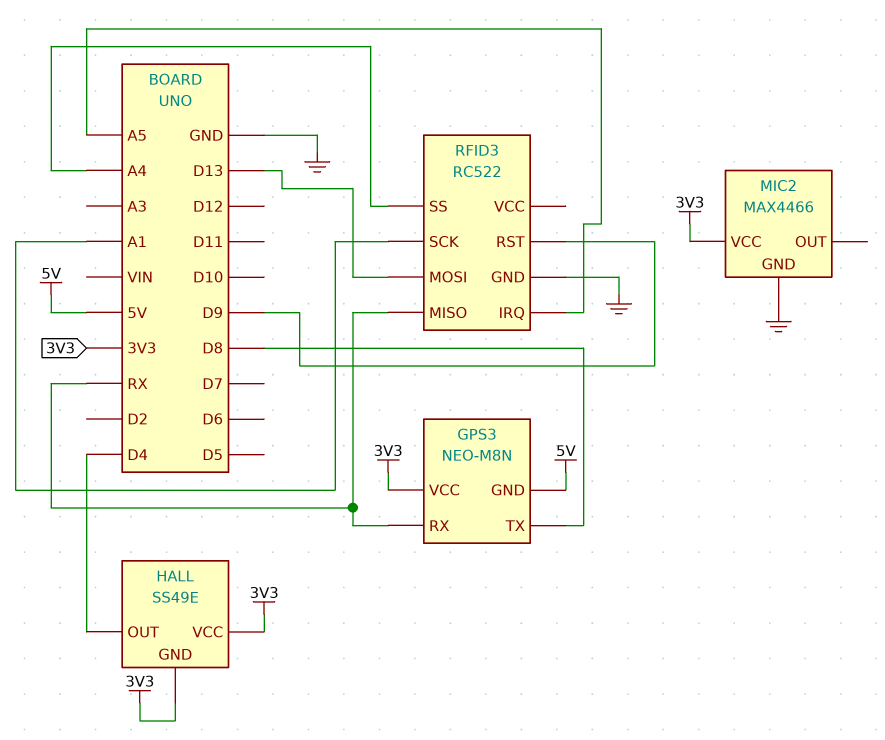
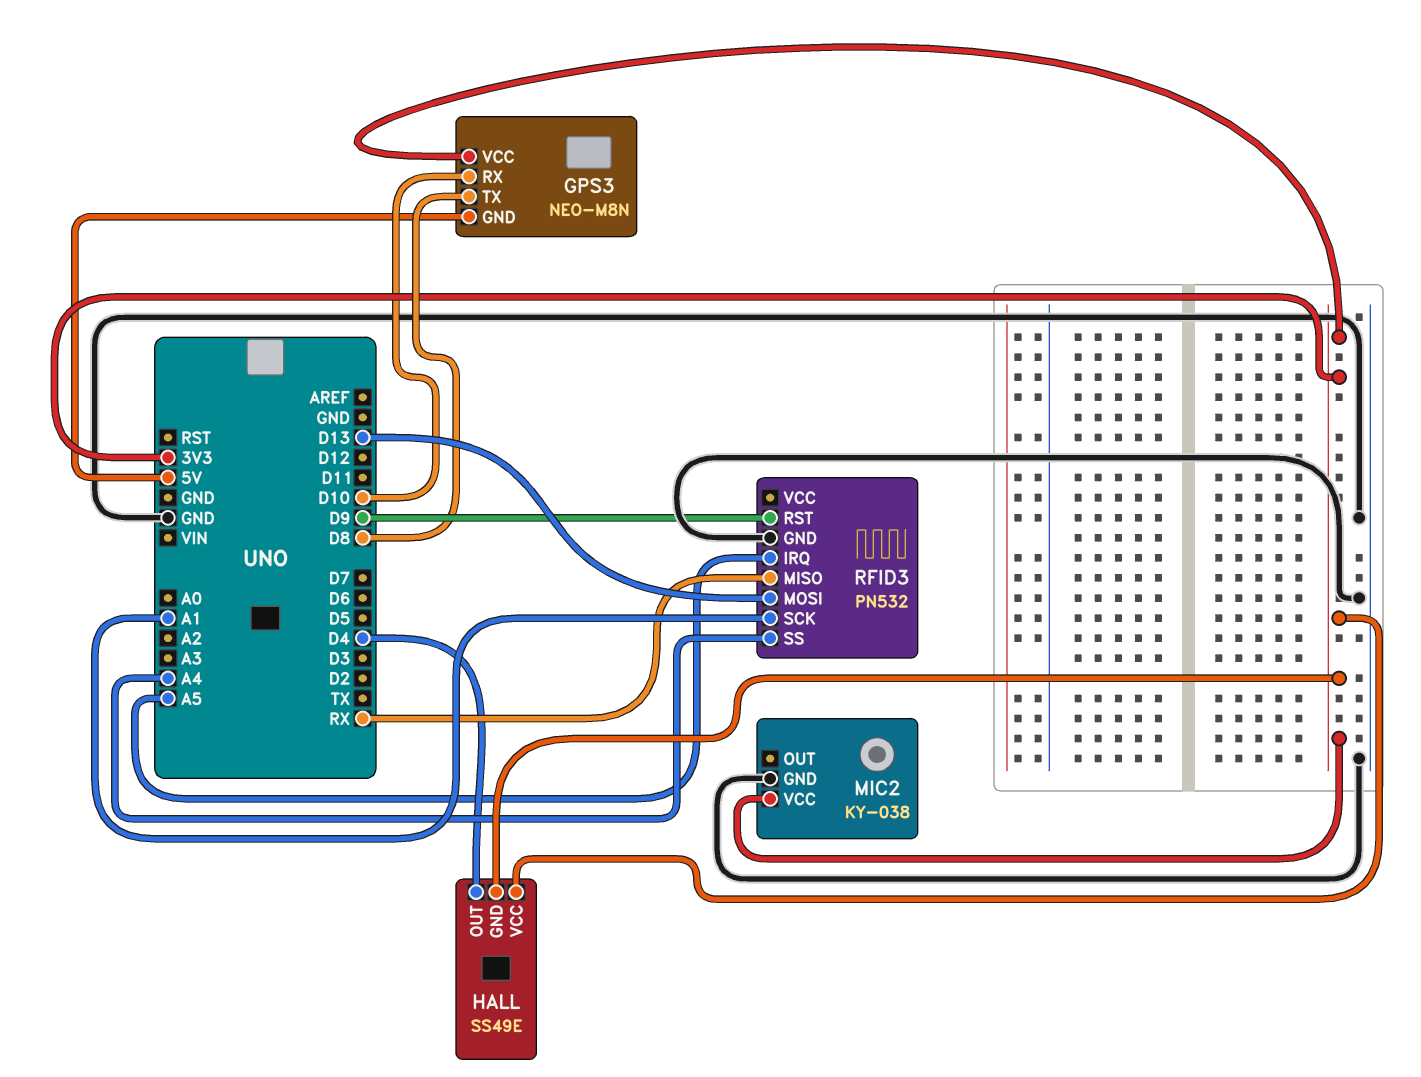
GPS3 pin RX: RX -> D10
MIC2: MAX4466 -> KY-038
RFID3: RC522 -> PN532

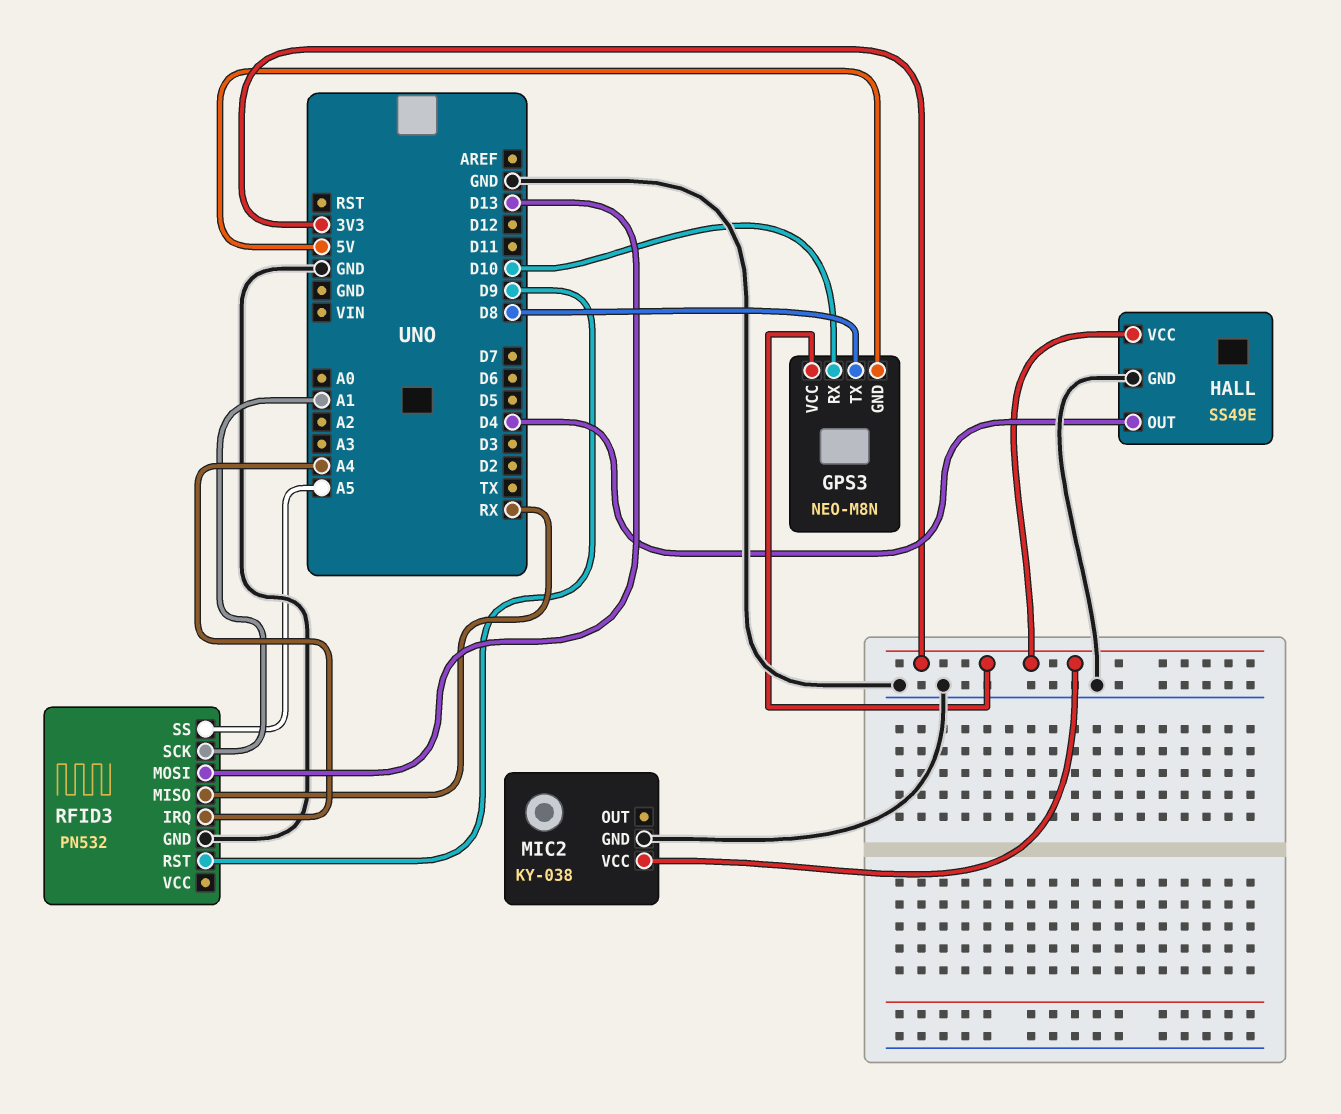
HALL pin GND: 3V3 -> GND
RFID3 pin IRQ: A5 -> A4
RFID3 pin SS: A4 -> A5

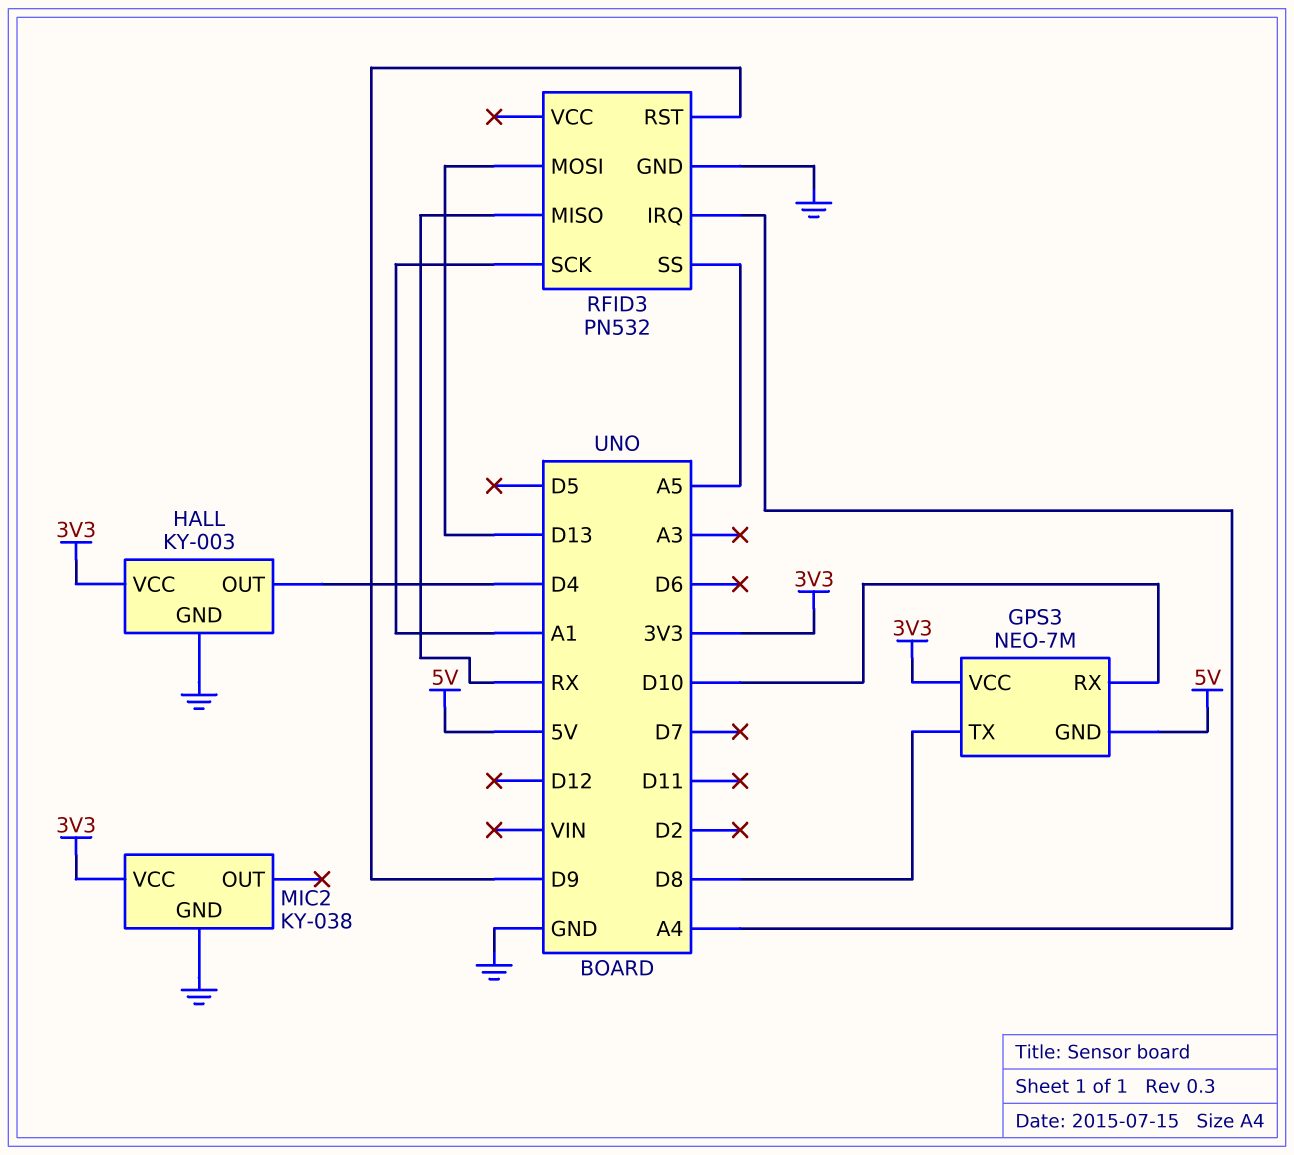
GPS3: NEO-M8N -> NEO-7M
HALL: SS49E -> KY-003

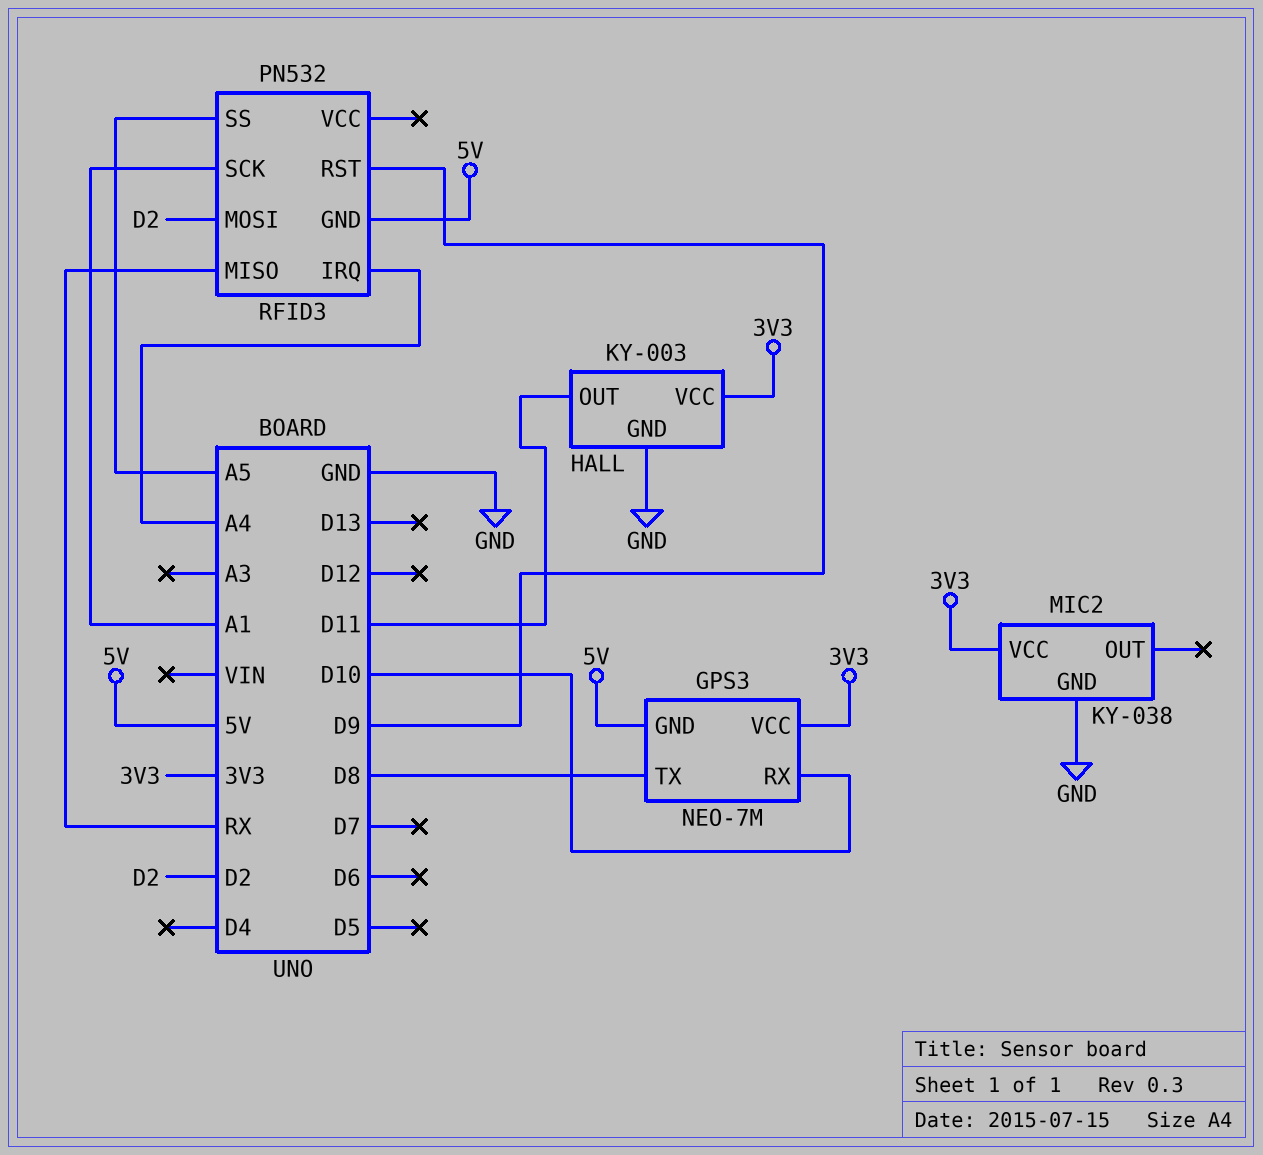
HALL pin OUT: D4 -> D11
RFID3 pin GND: GND -> 5V
RFID3 pin MOSI: D13 -> D2

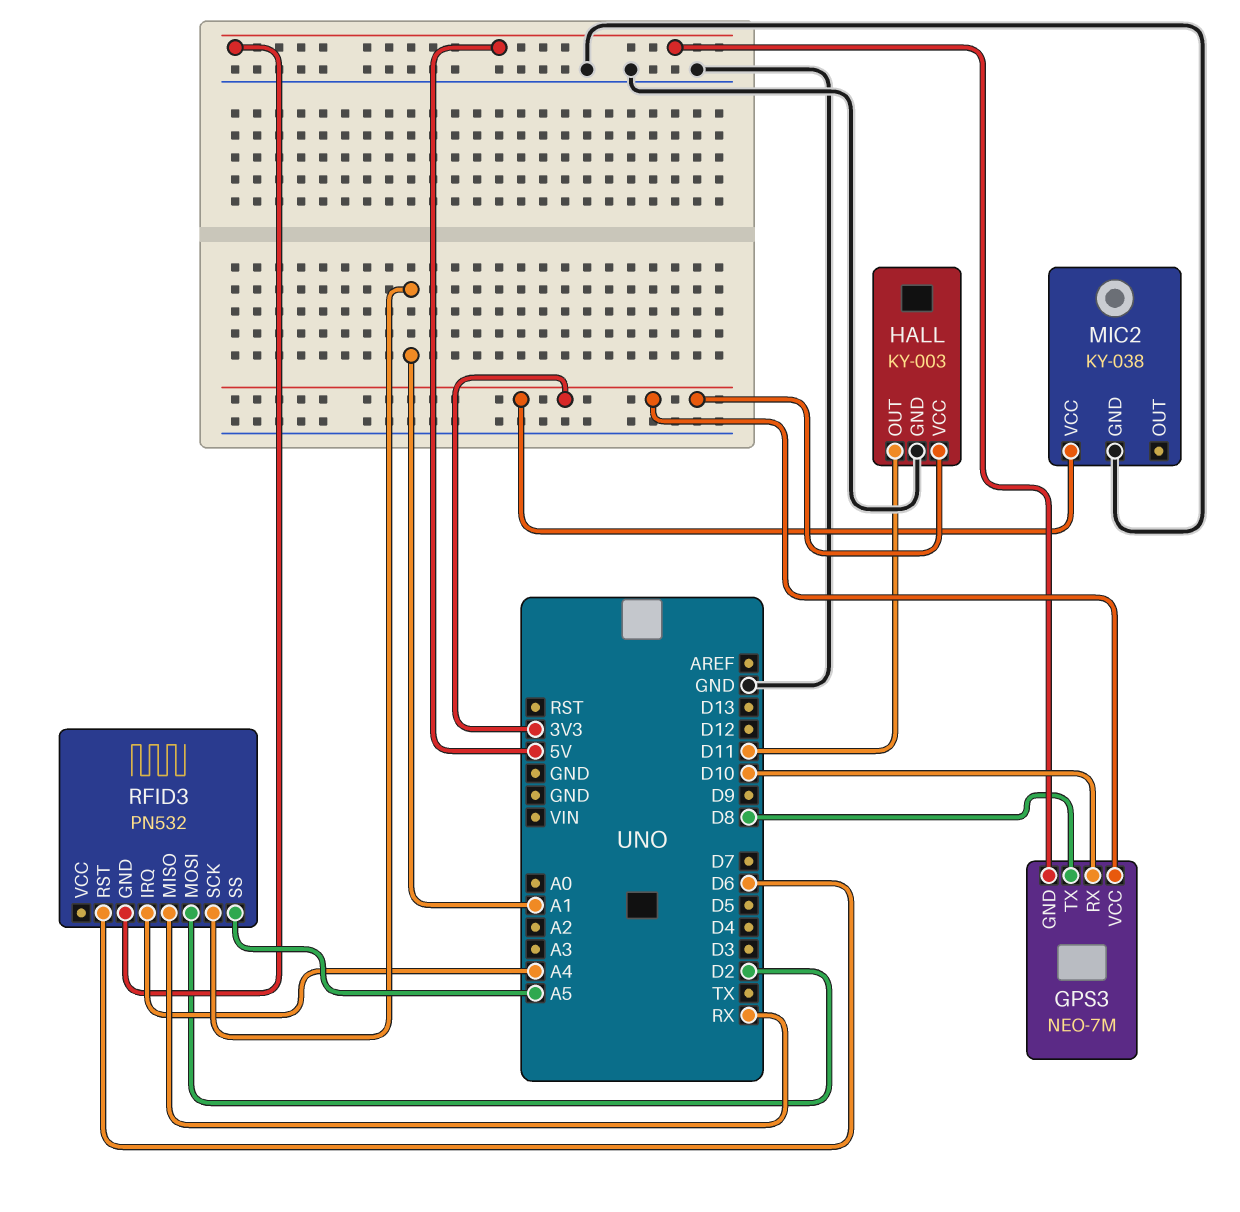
RFID3 pin RST: D9 -> D6

